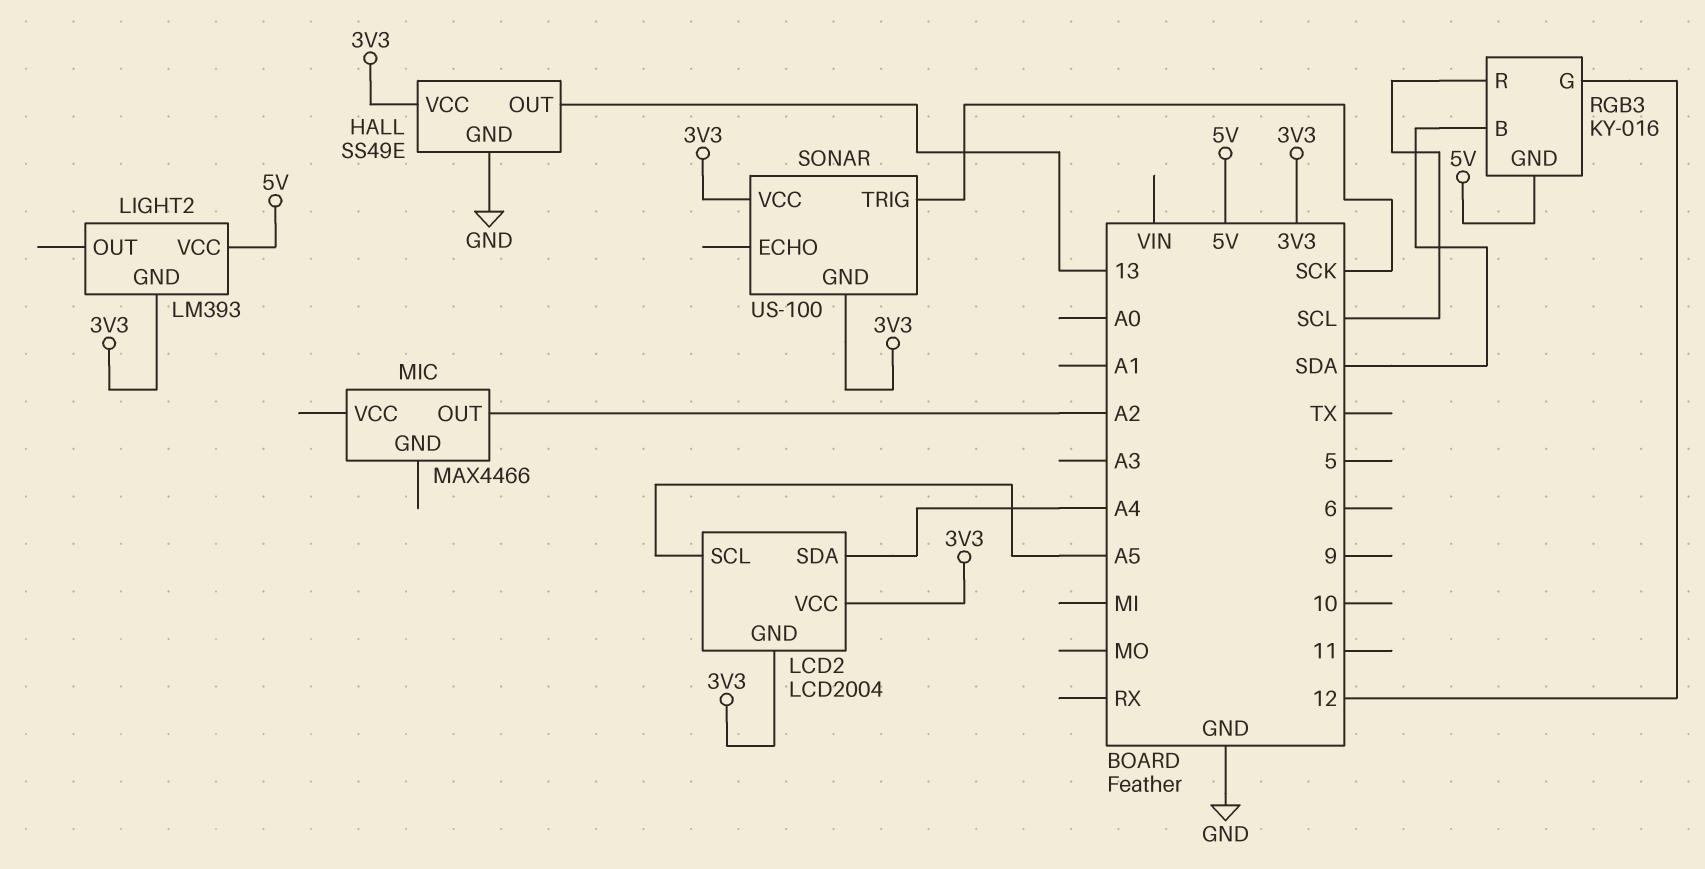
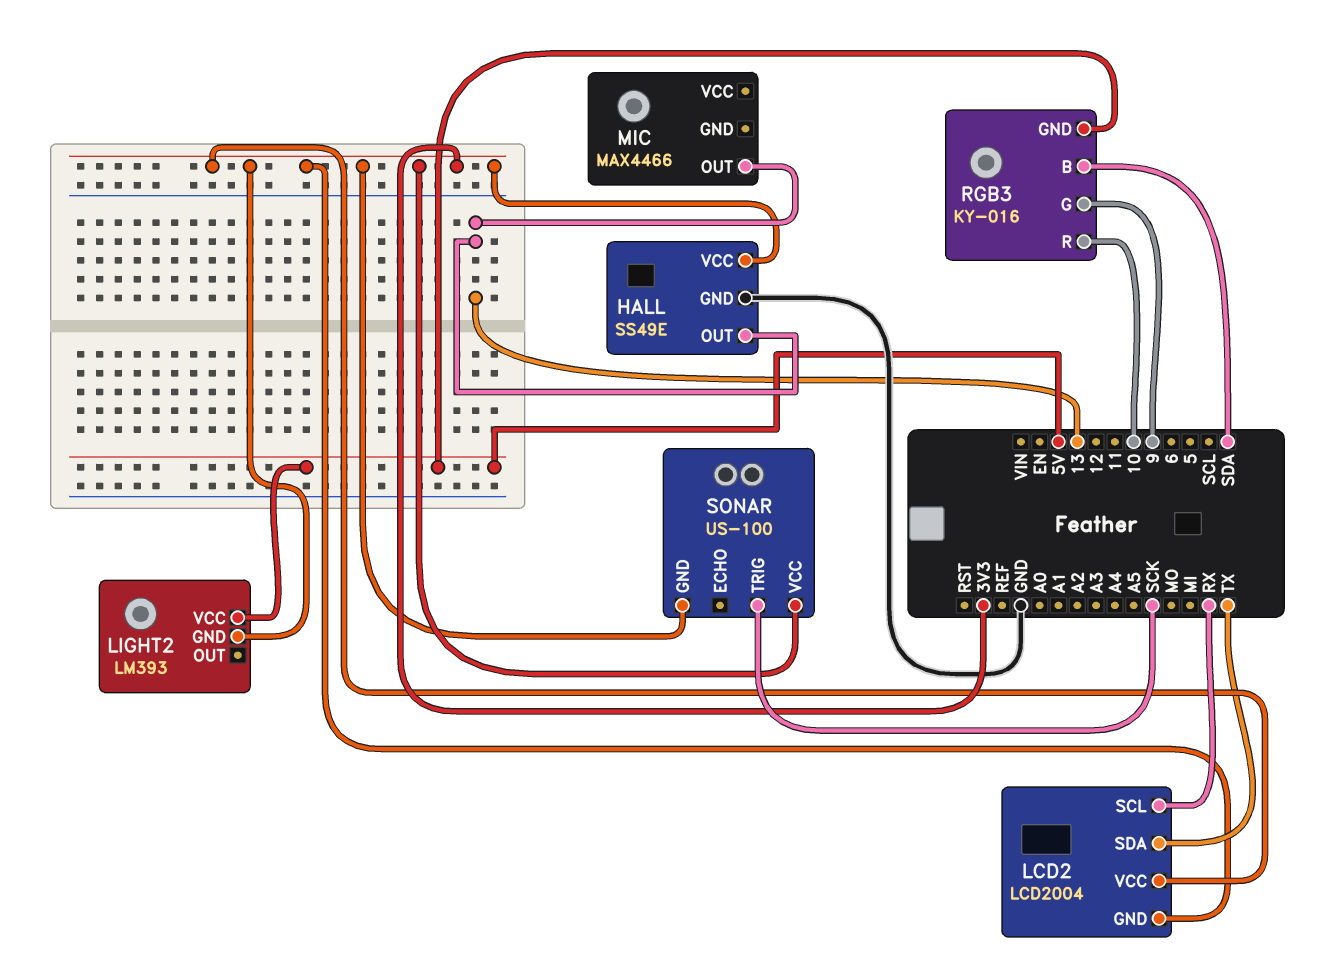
LCD2 pin SCL: A5 -> RX
LCD2 pin SDA: A4 -> TX
MIC pin OUT: A2 -> 13
RGB3 pin G: 12 -> 9
RGB3 pin R: SCL -> 10

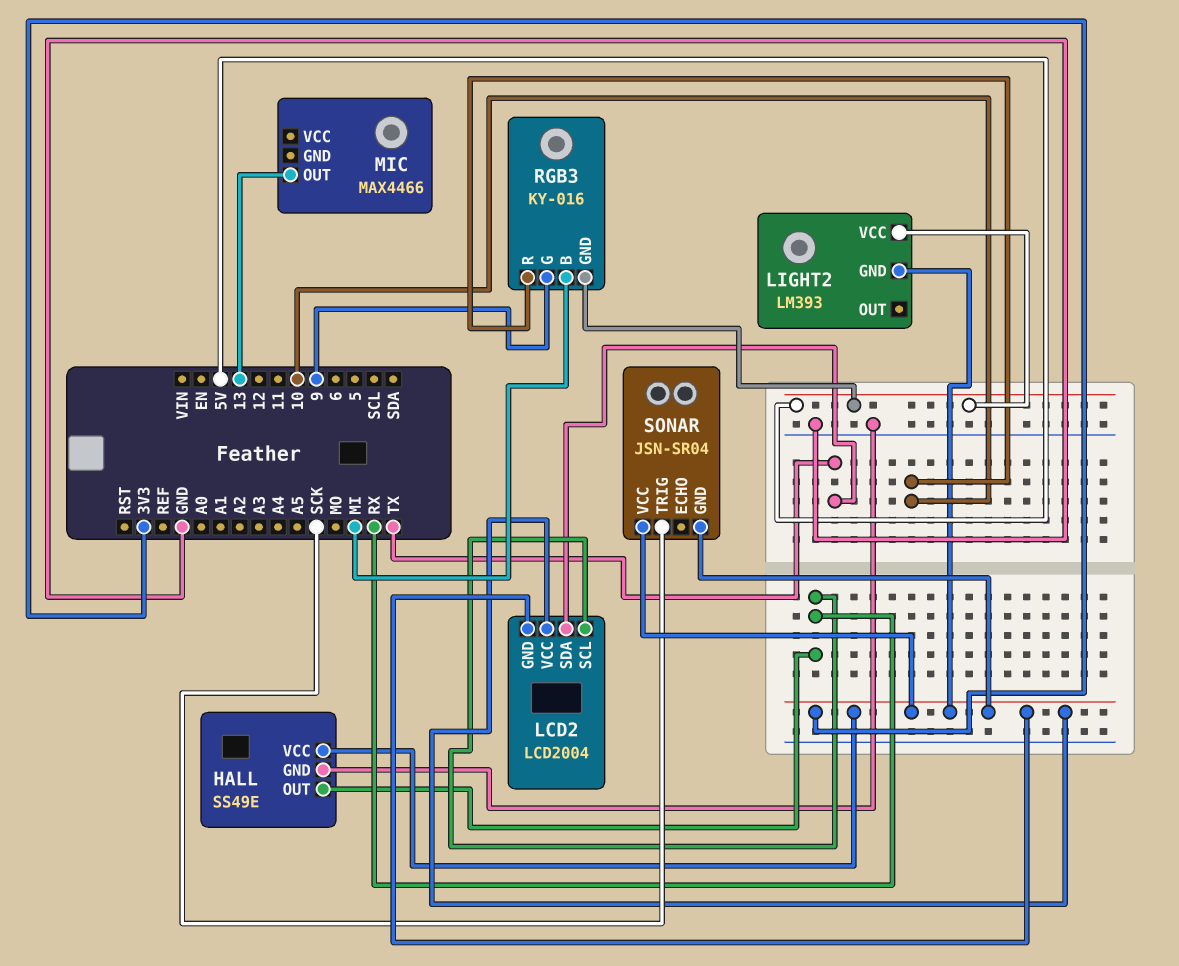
HALL pin OUT: 13 -> RX
RGB3 pin B: SDA -> MI
SONAR: US-100 -> JSN-SR04

